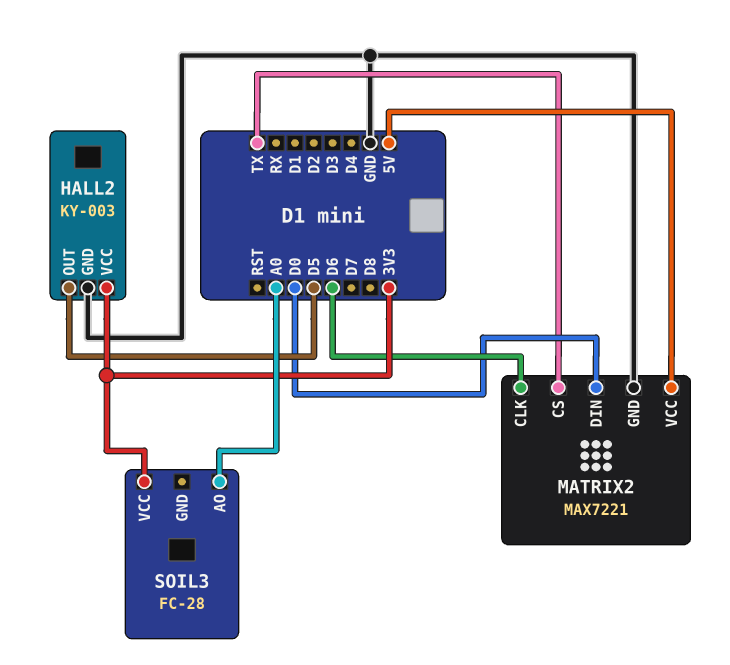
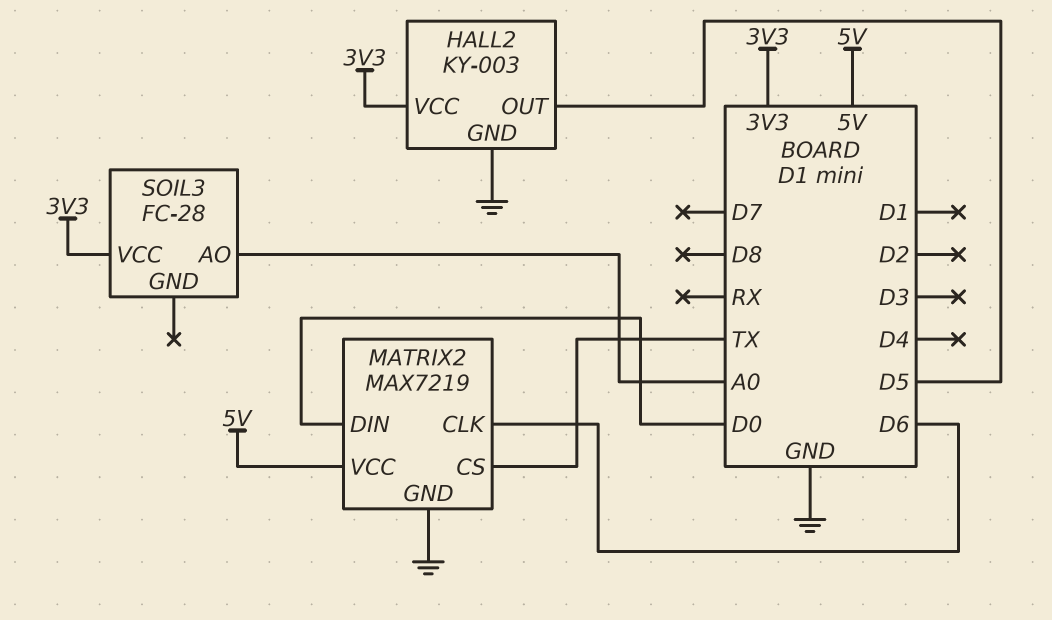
MATRIX2: MAX7221 -> MAX7219

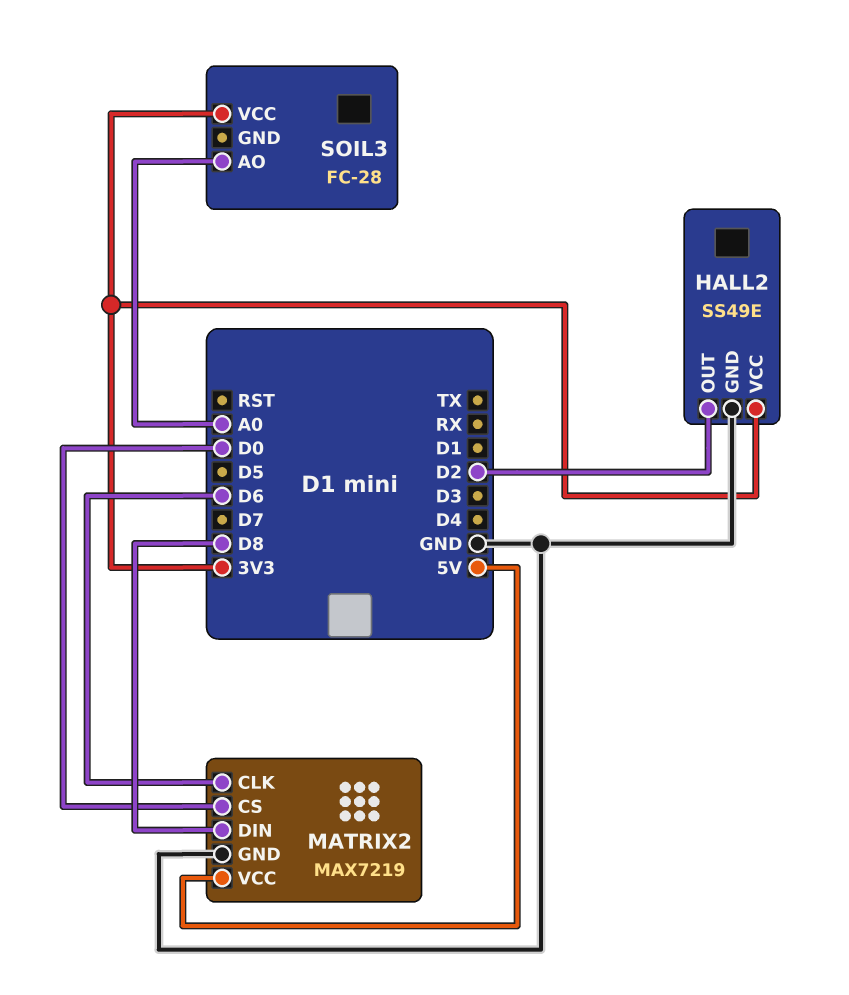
HALL2: KY-003 -> SS49E
HALL2 pin OUT: D5 -> D2
MATRIX2 pin CS: TX -> D0
MATRIX2 pin DIN: D0 -> D8

